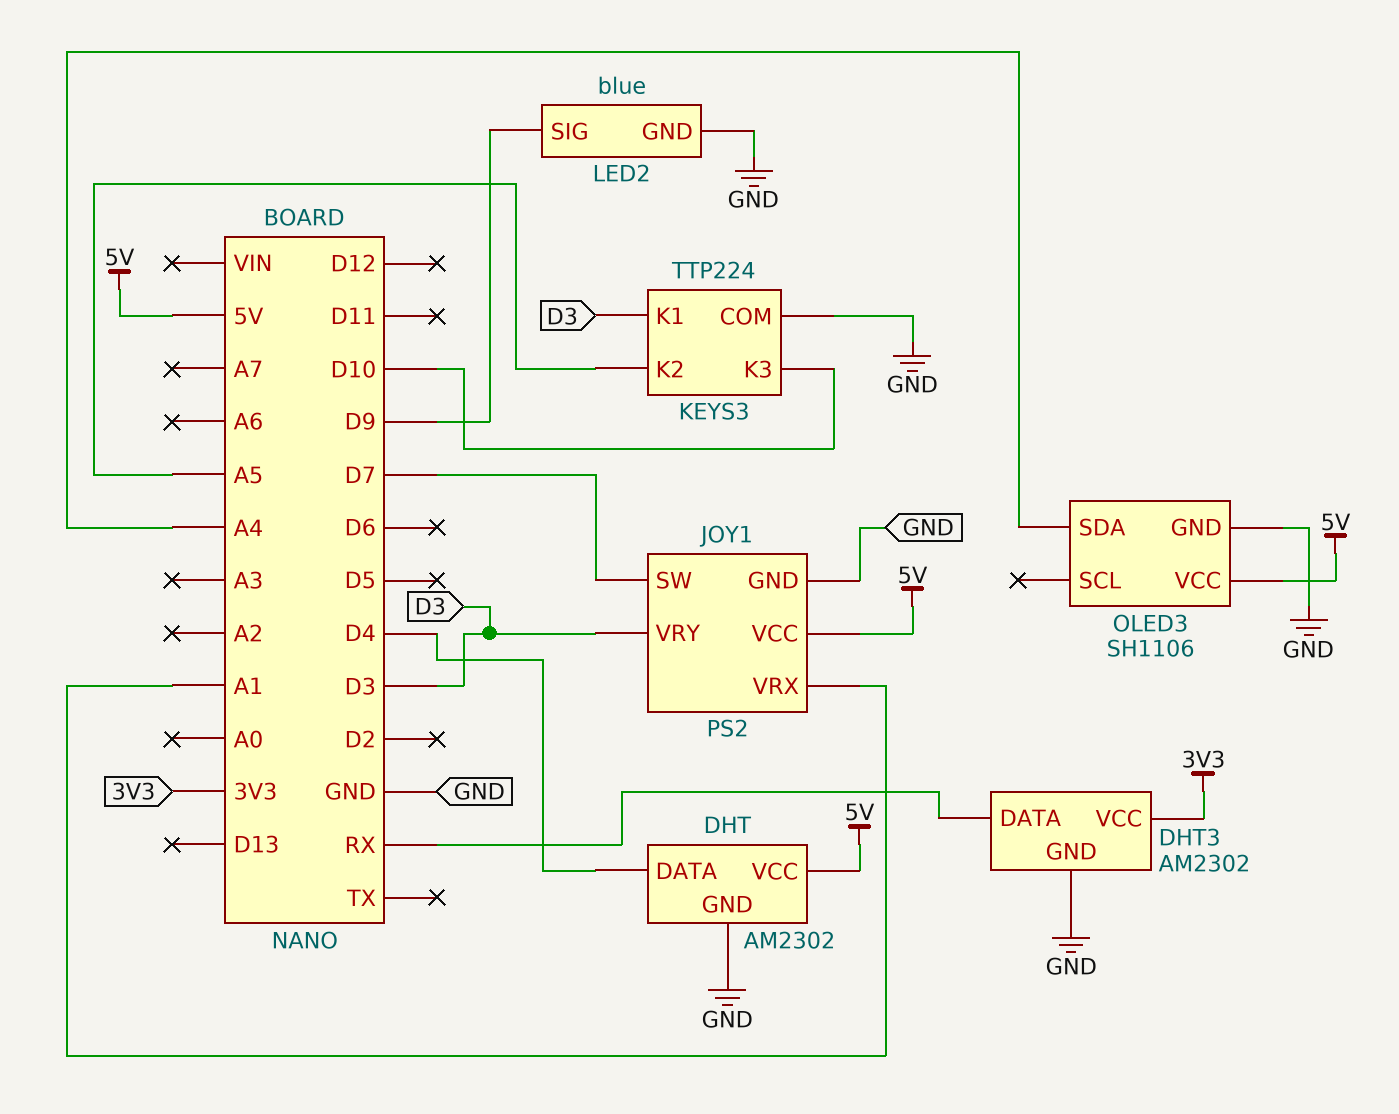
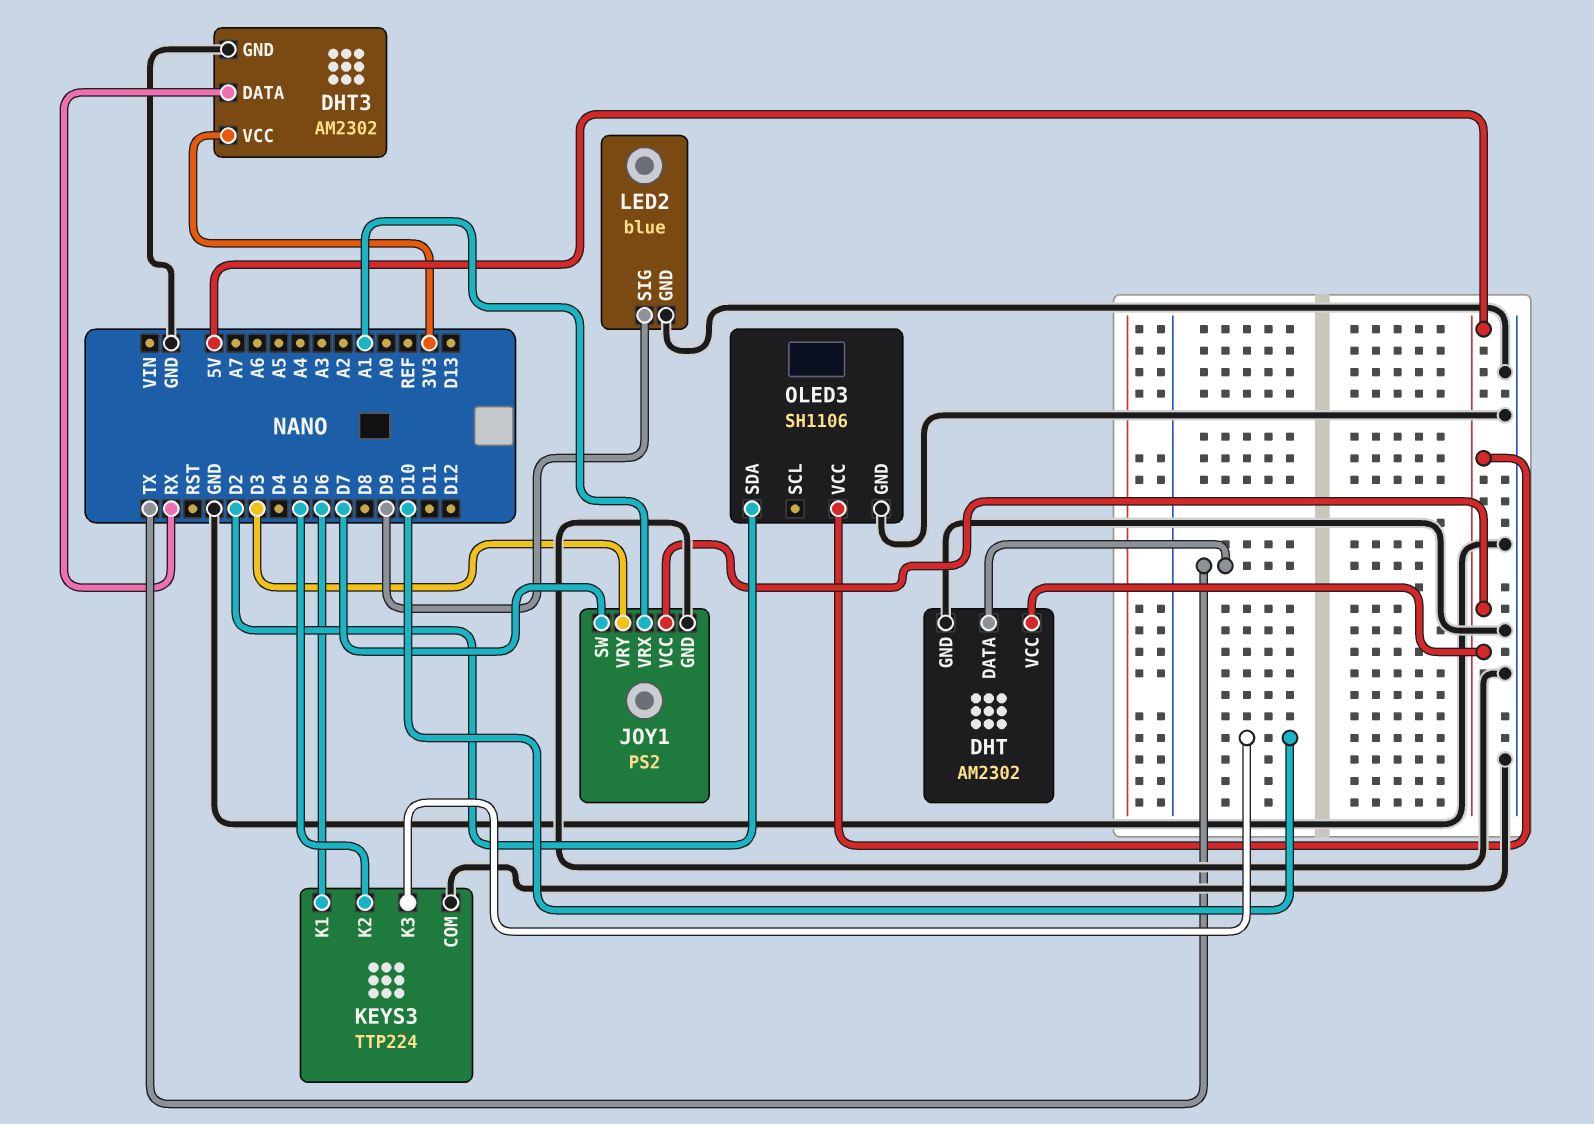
DHT pin DATA: D4 -> TX
KEYS3 pin K1: D3 -> D6
KEYS3 pin K2: A5 -> D5
OLED3 pin SDA: A4 -> D2

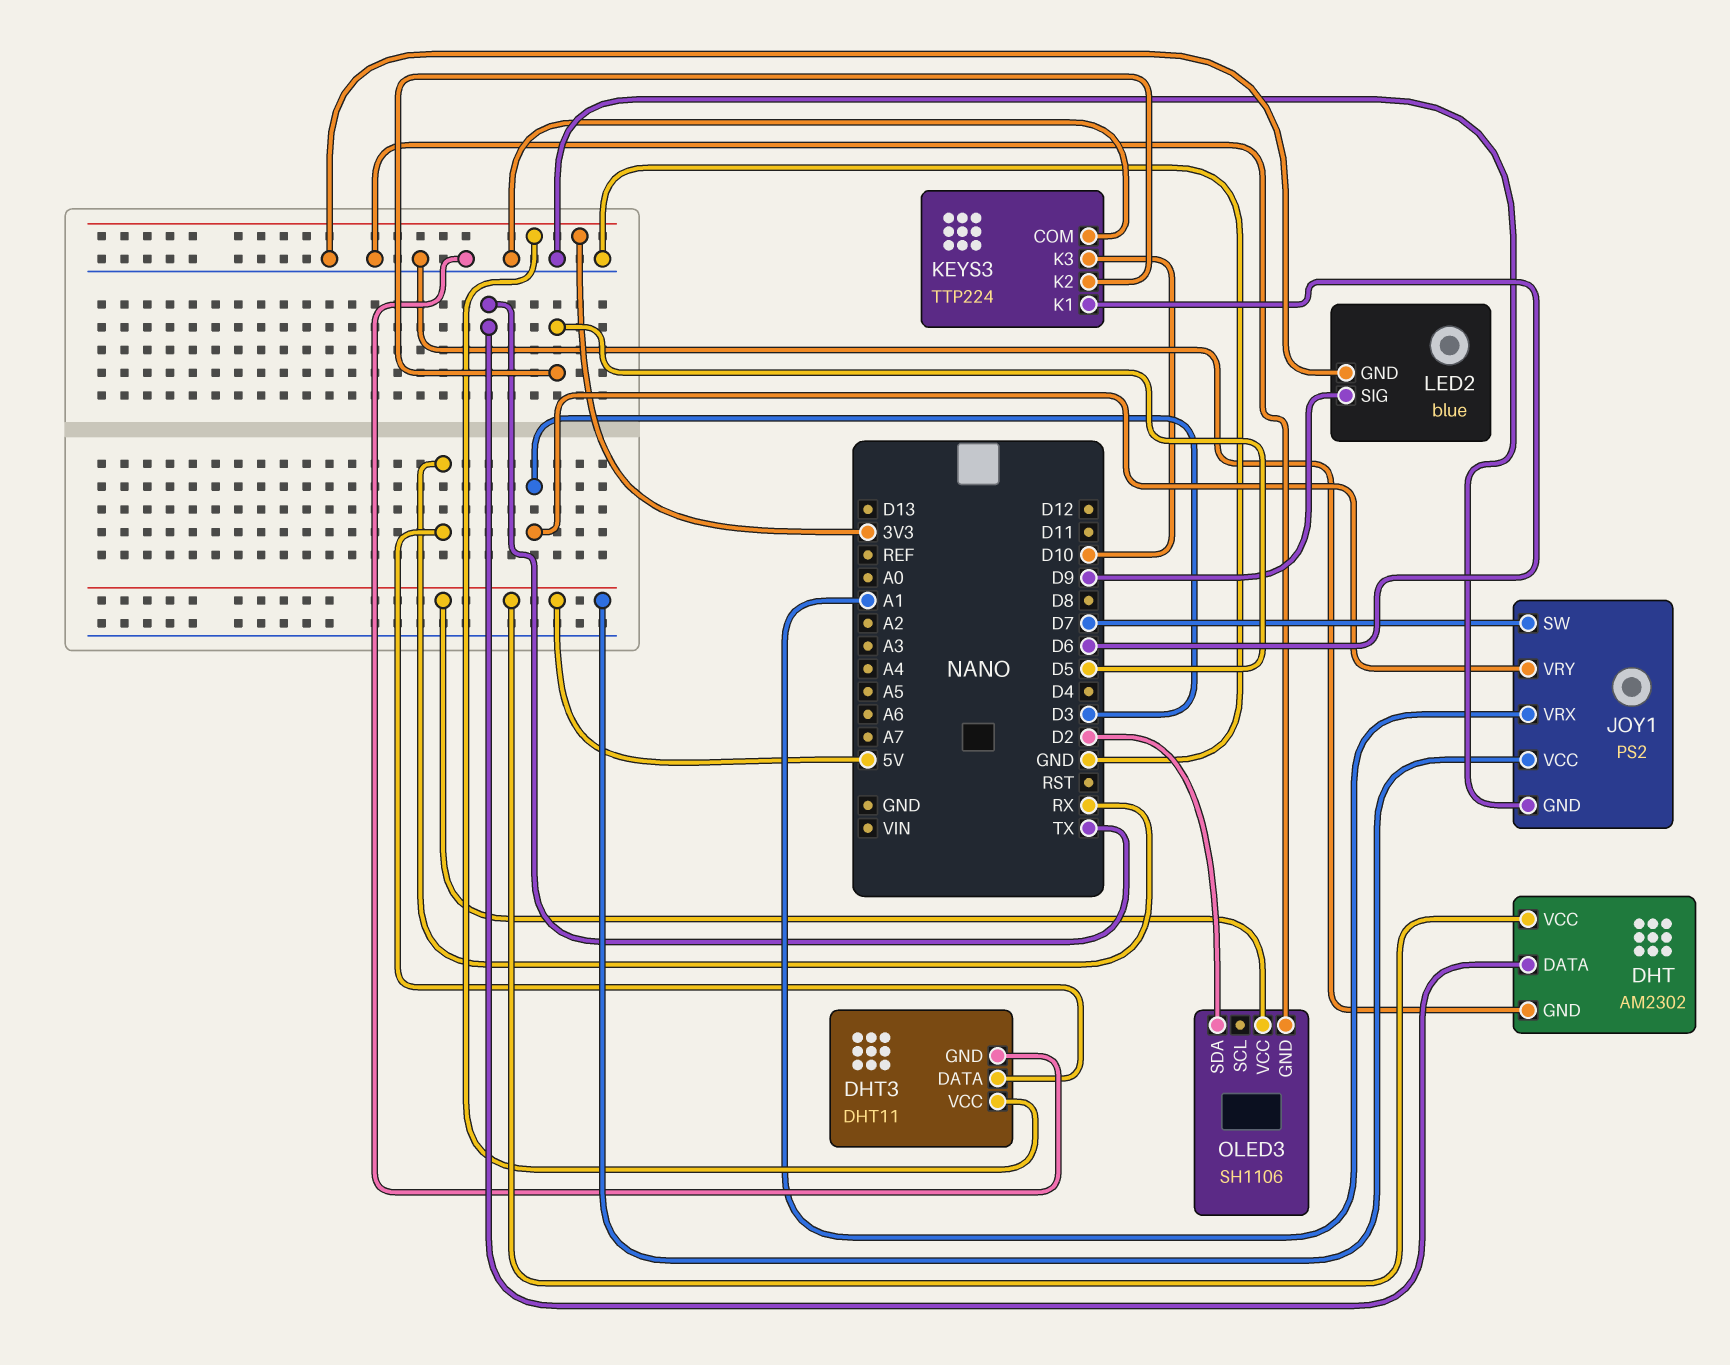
DHT3: AM2302 -> DHT11

